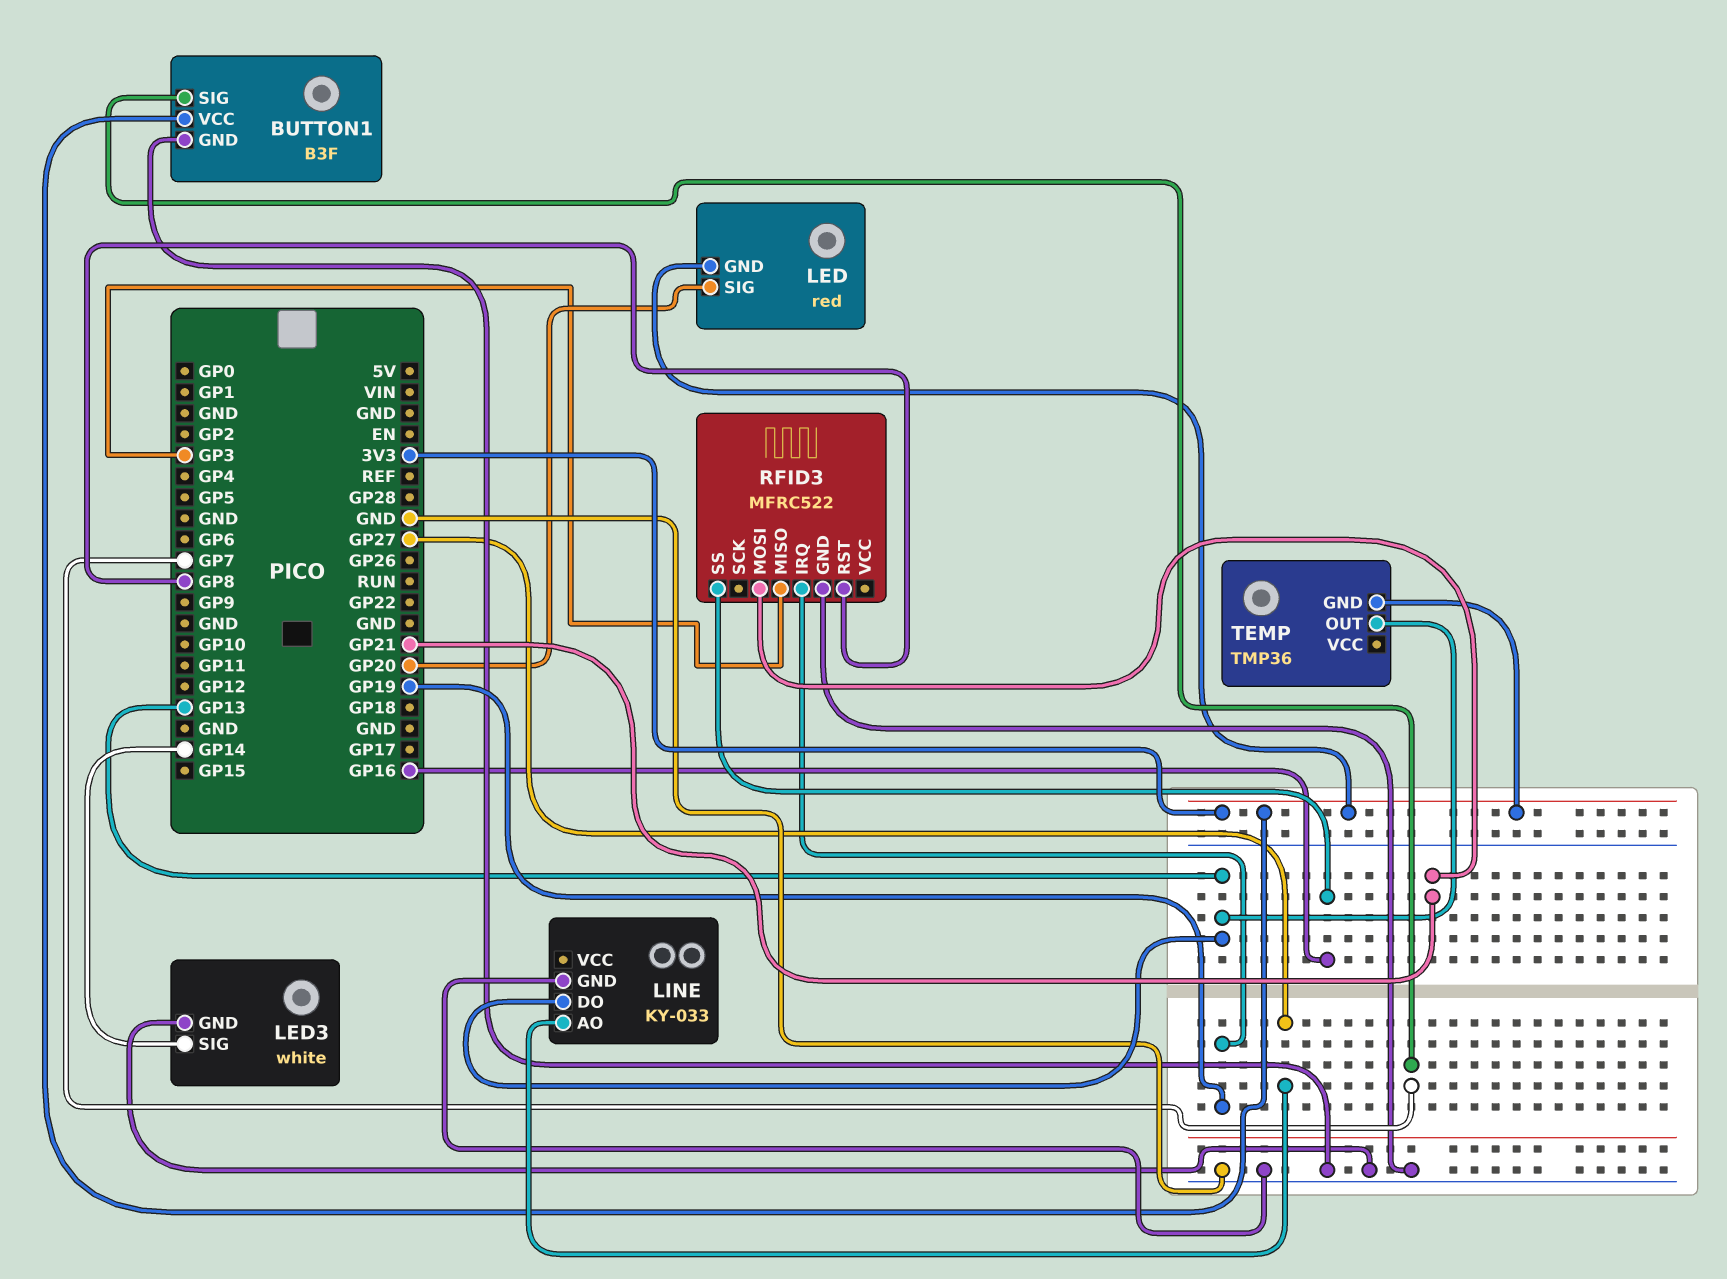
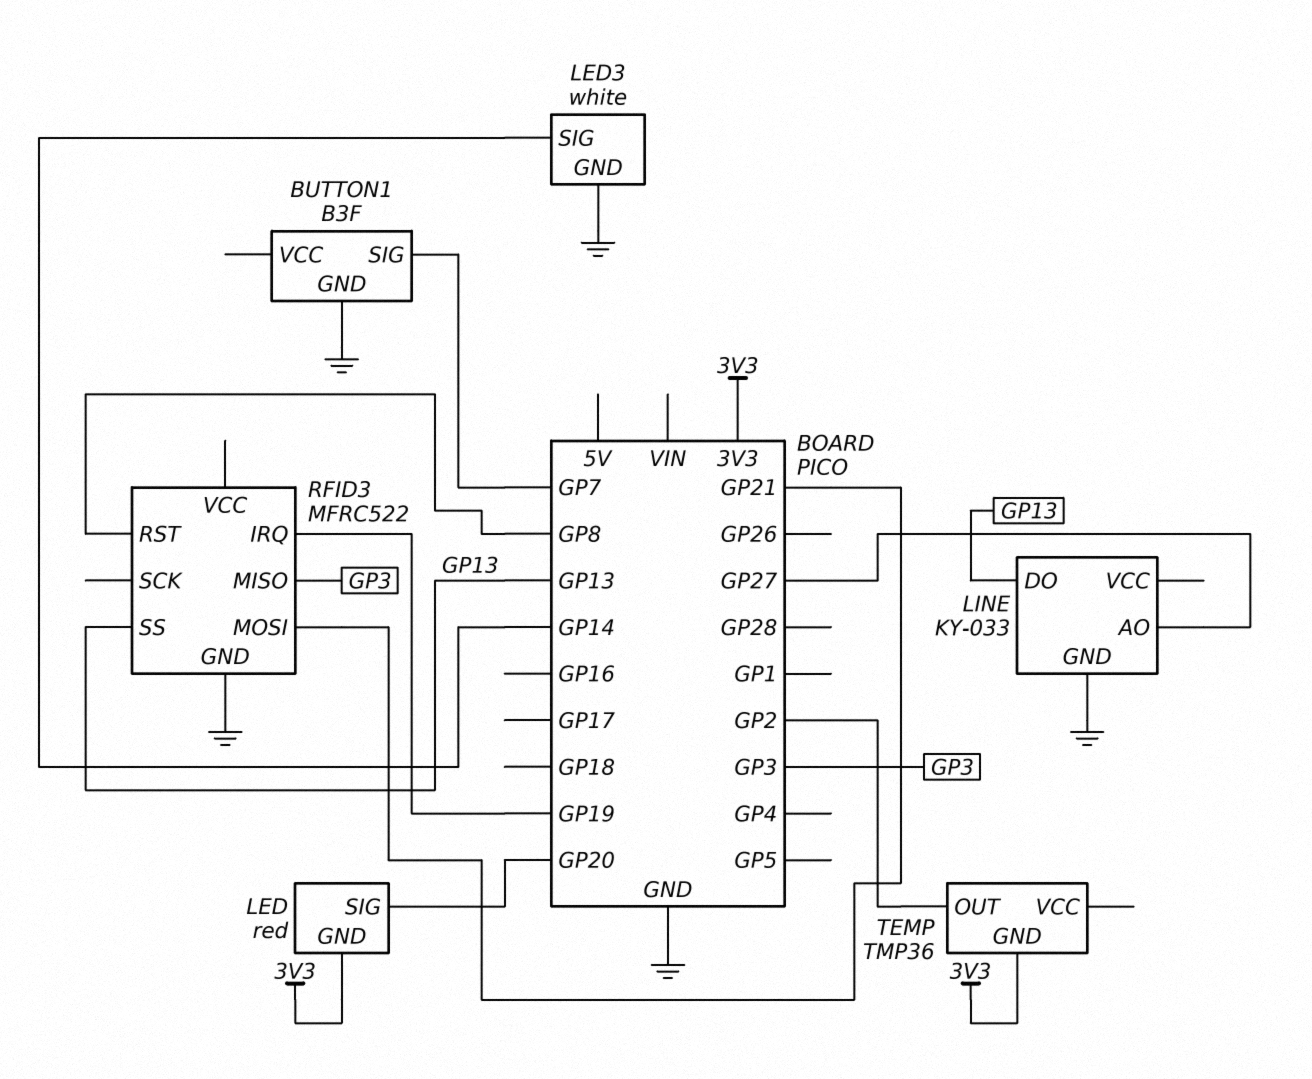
BUTTON1 pin VCC: 3V3 -> none
RFID3 pin SS: GP16 -> GP13
TEMP pin OUT: GP13 -> GP2

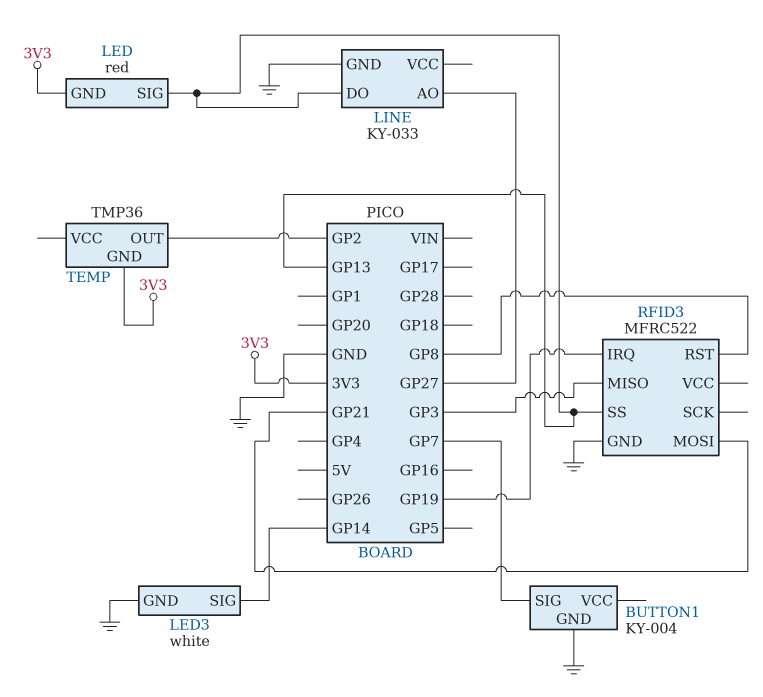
BUTTON1: B3F -> KY-004
LED pin SIG: GP20 -> GP13

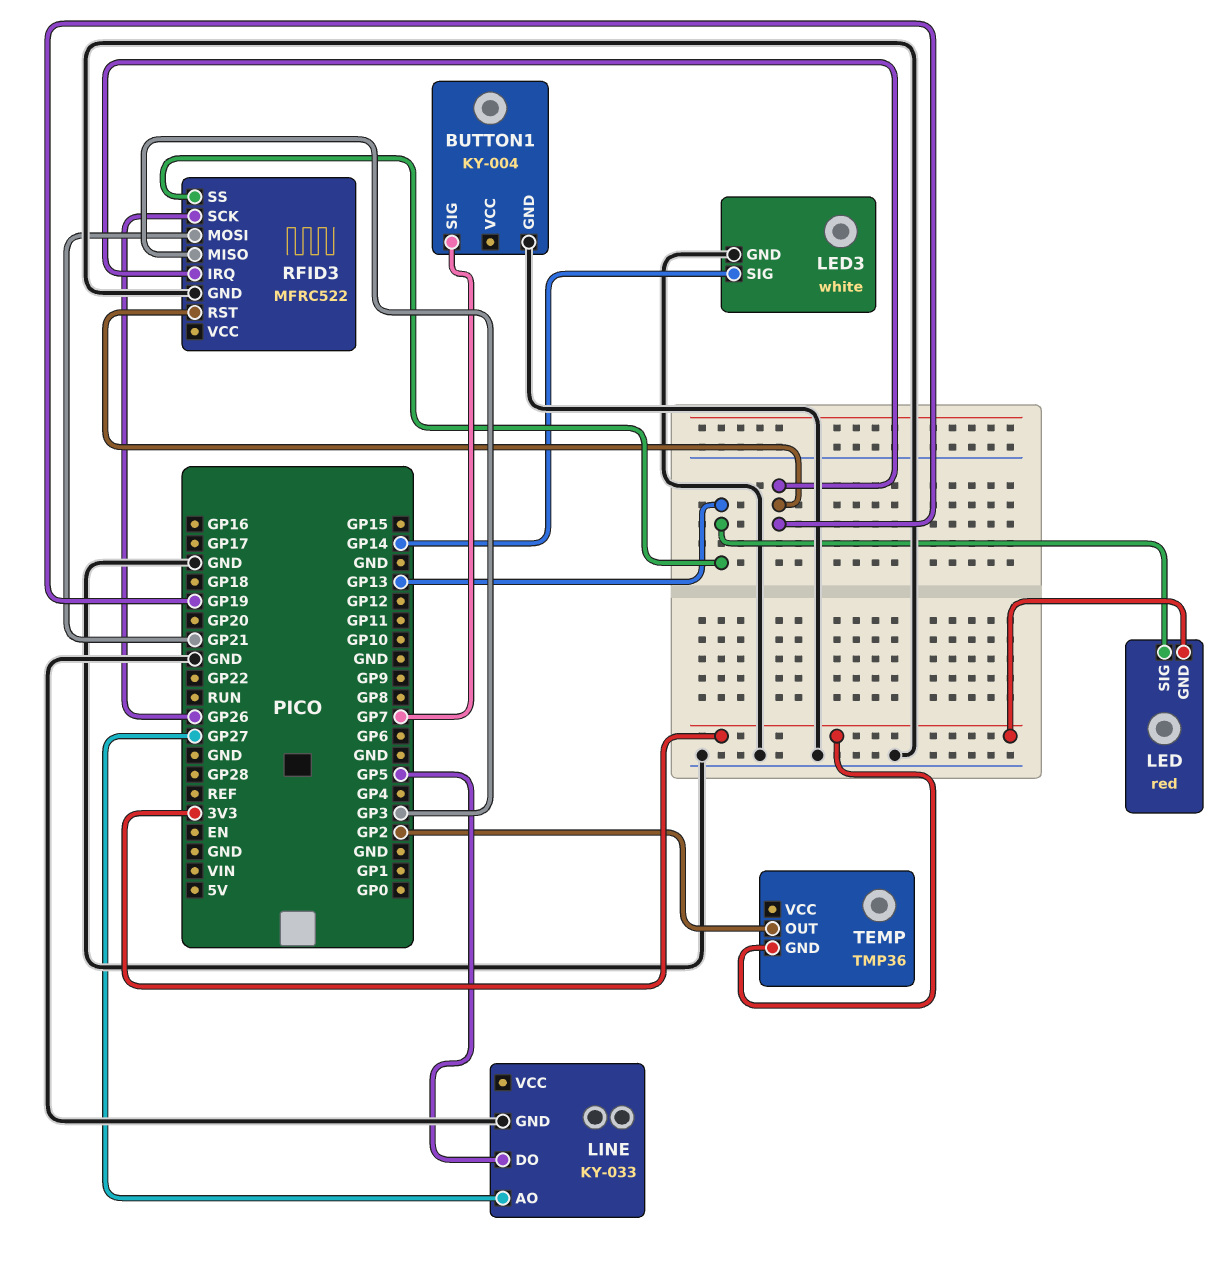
LINE pin DO: GP13 -> GP5
RFID3 pin RST: GP8 -> GP19
RFID3 pin SCK: none -> GP26

